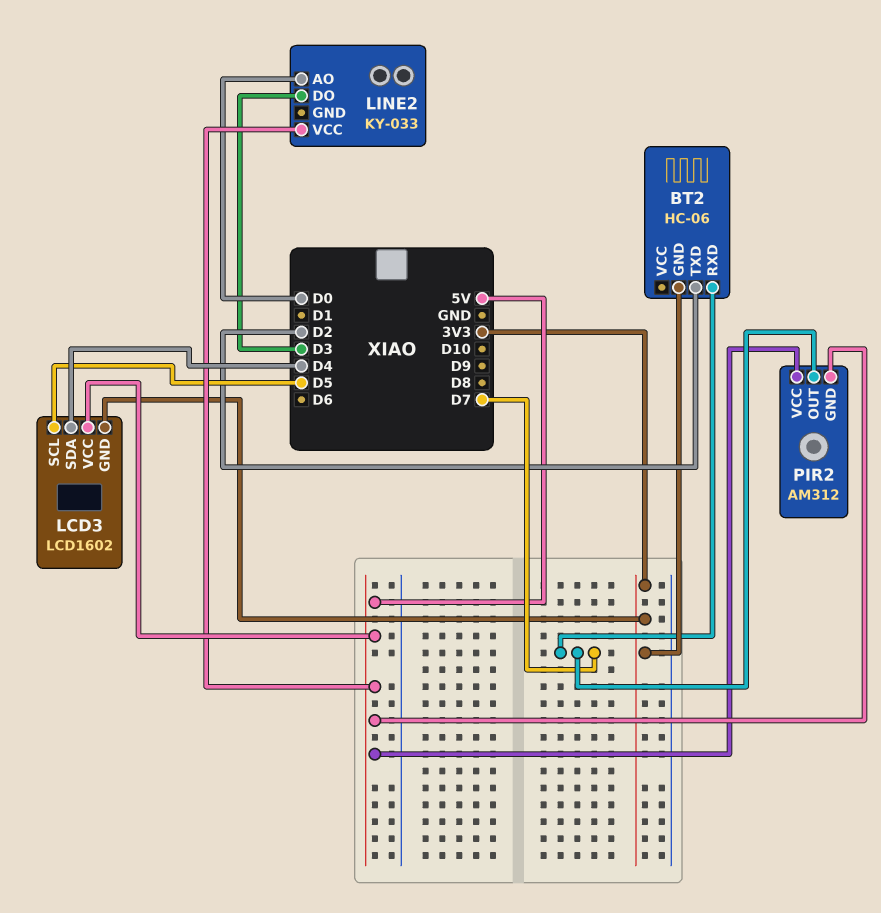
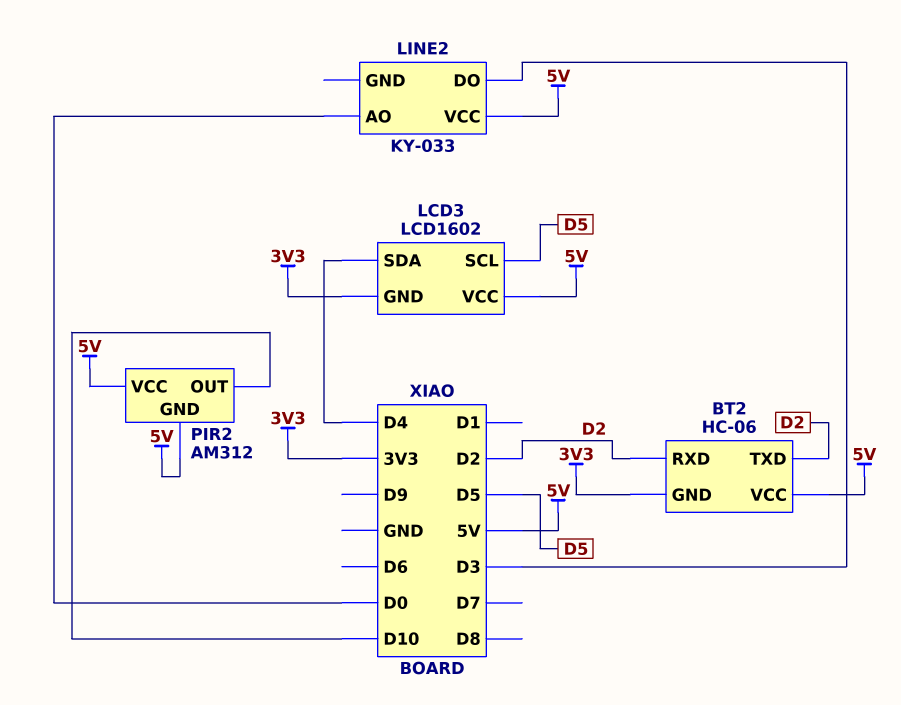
BT2 pin RXD: D7 -> D2
BT2 pin VCC: none -> 5V
PIR2 pin OUT: D7 -> D10

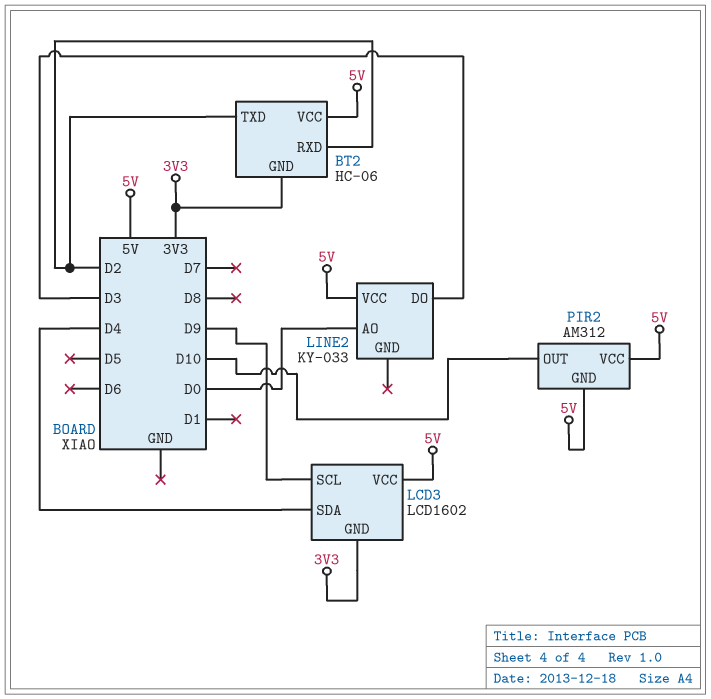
LCD3 pin SCL: D5 -> D9

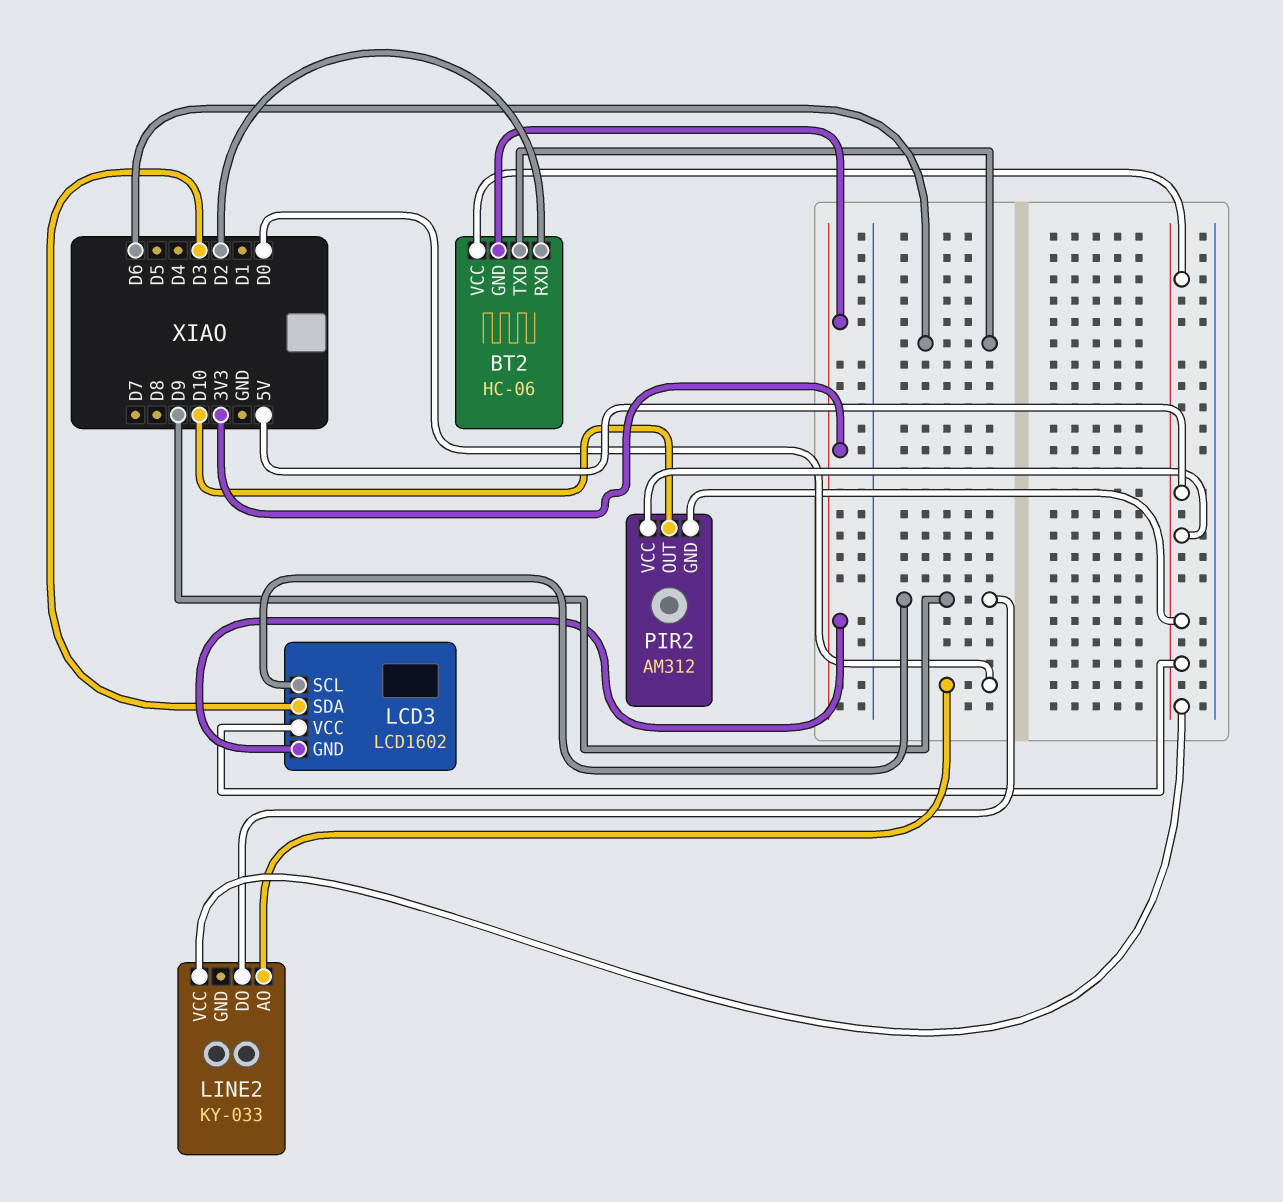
BT2 pin TXD: D2 -> D6
LCD3 pin SDA: D4 -> D3
LINE2 pin DO: D3 -> D9

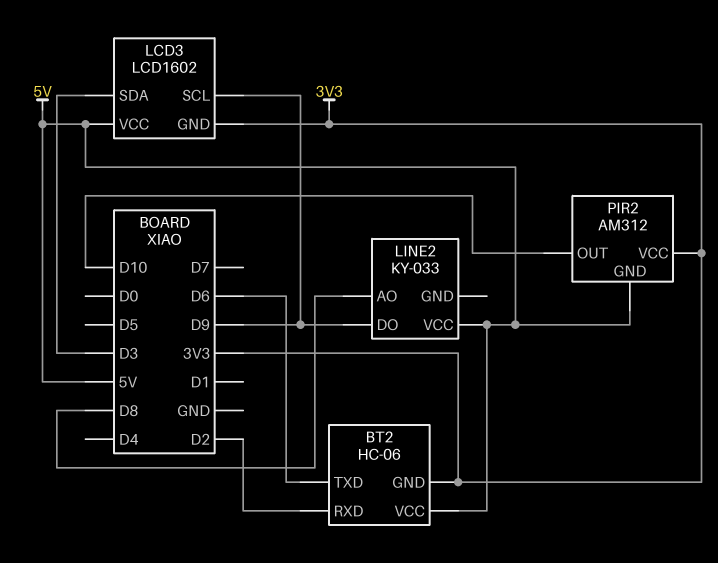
LINE2 pin AO: D0 -> D8
PIR2 pin VCC: 5V -> 3V3

